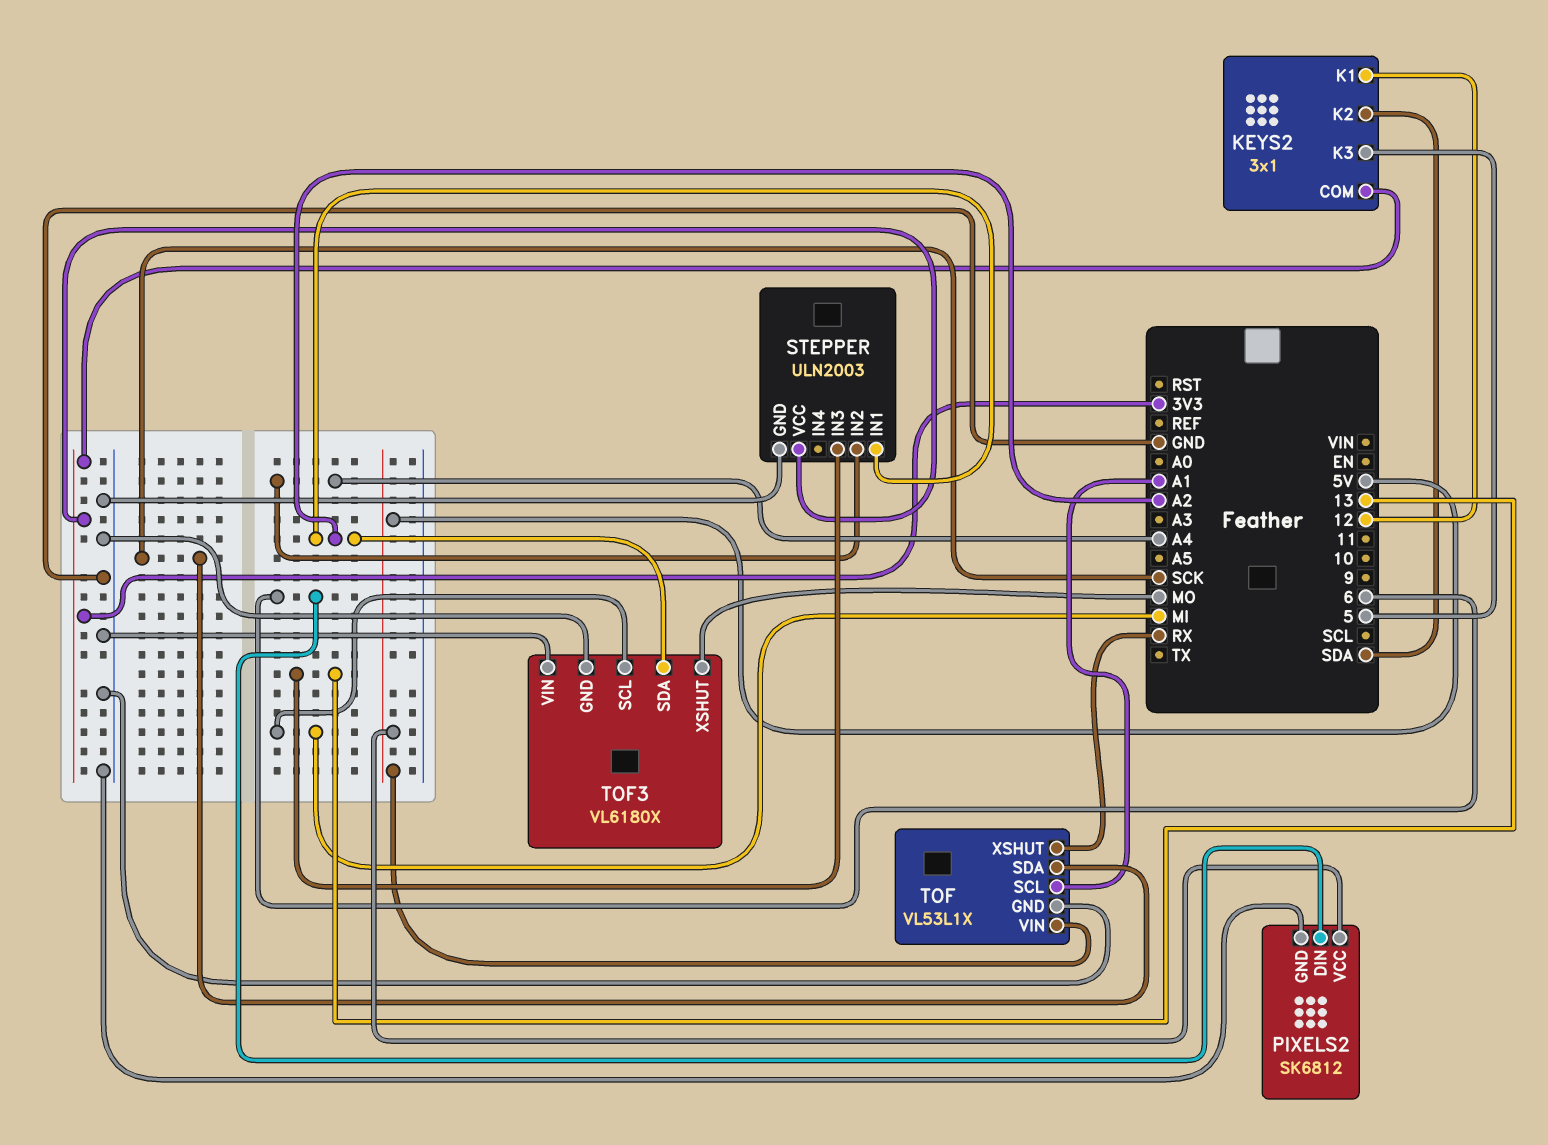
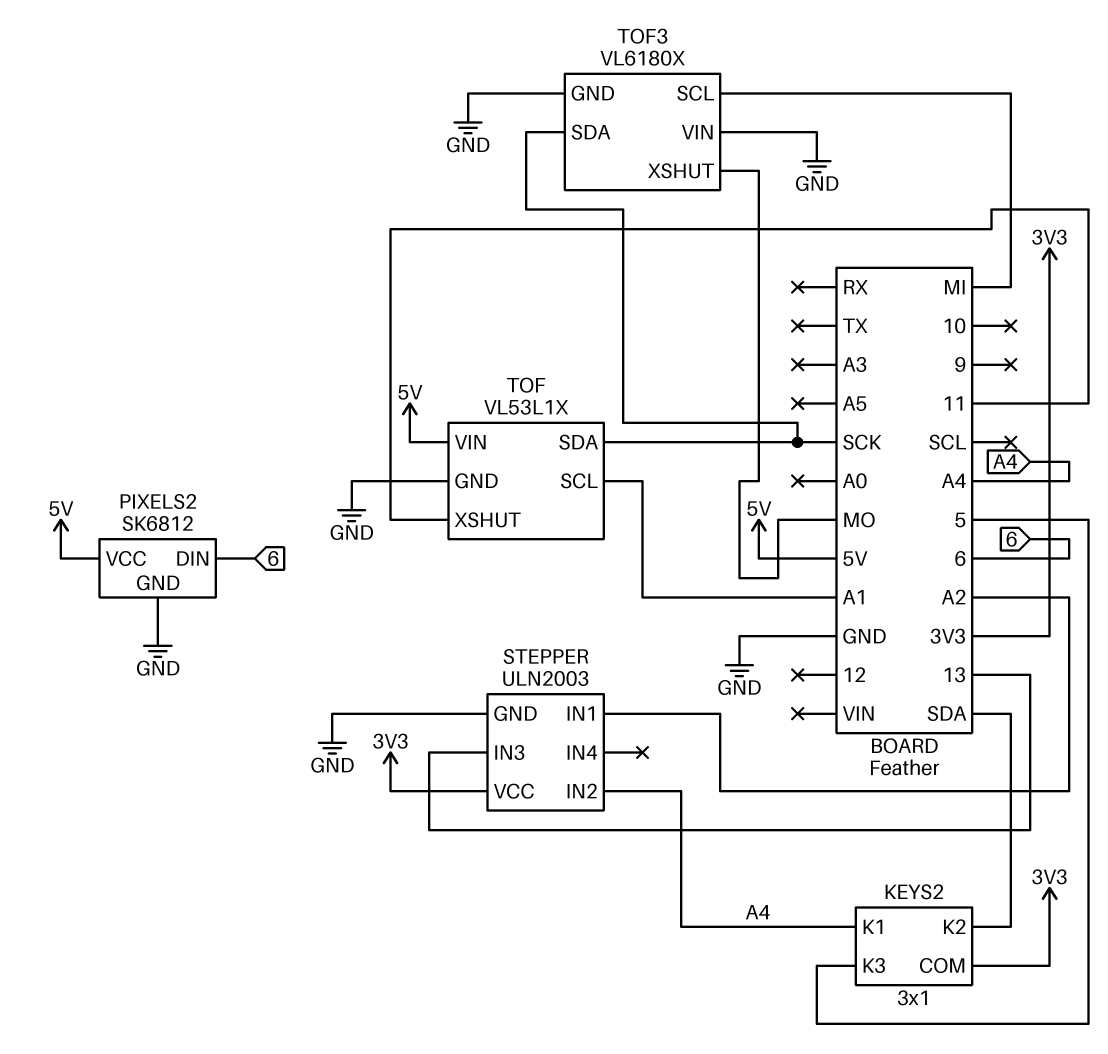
KEYS2 pin K1: 12 -> A4
TOF pin XSHUT: RX -> 11
TOF3 pin SDA: A2 -> SCK

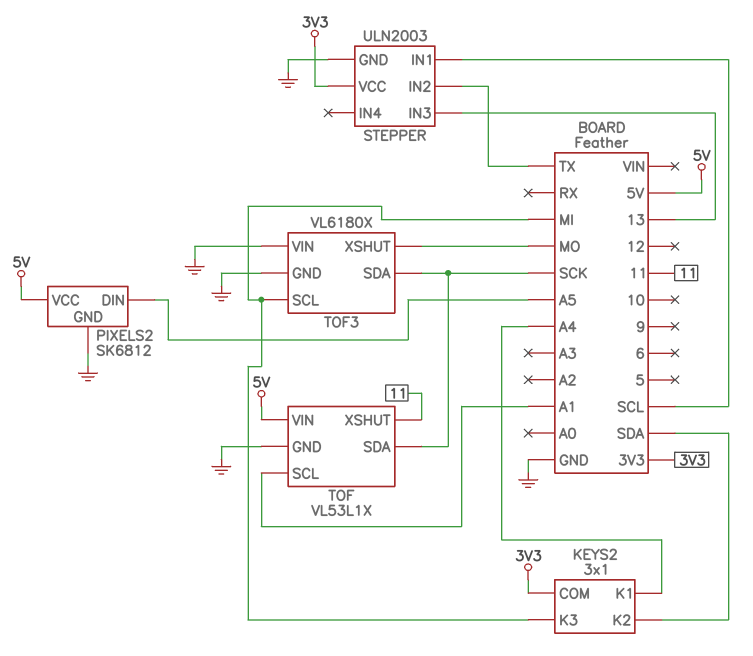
KEYS2 pin K3: 5 -> MI
PIXELS2 pin DIN: 6 -> A5
STEPPER pin IN1: A2 -> SCL
STEPPER pin IN2: A4 -> TX

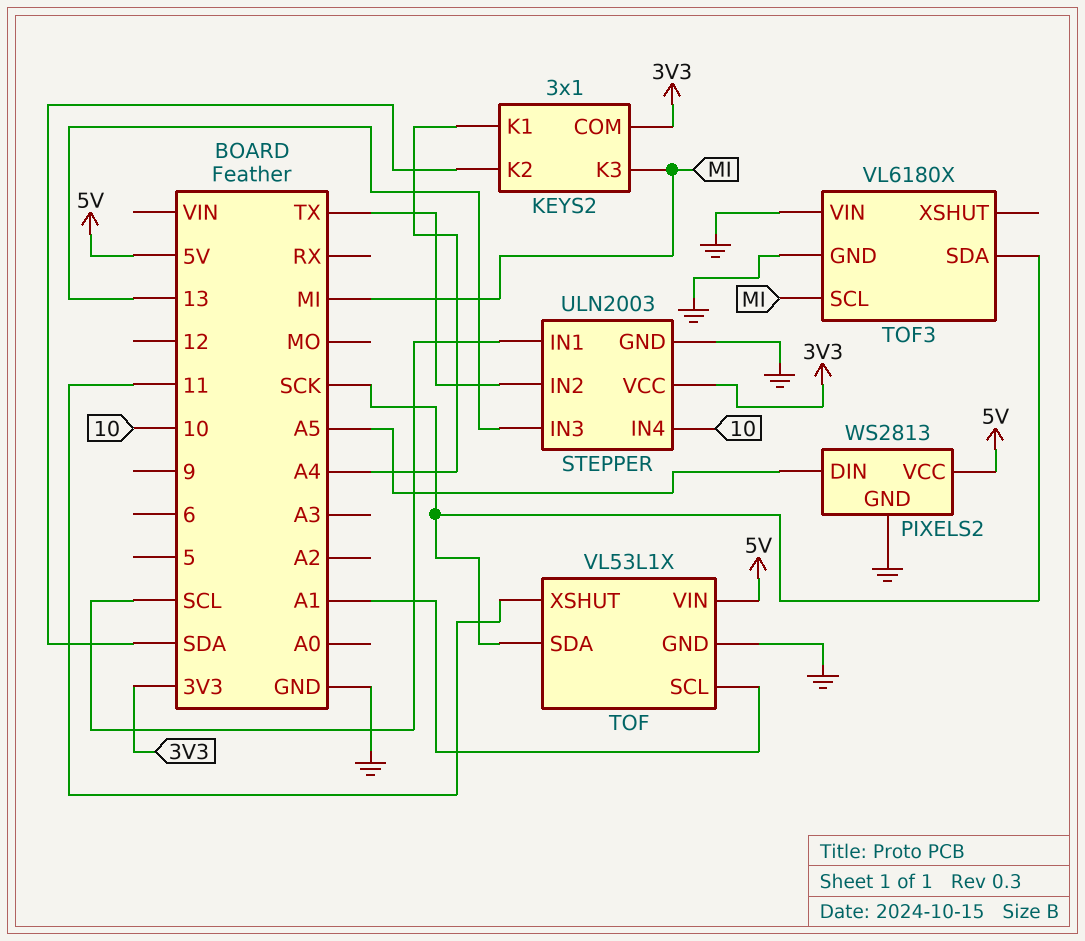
PIXELS2: SK6812 -> WS2813
STEPPER pin IN4: none -> 10
TOF3 pin XSHUT: MO -> none

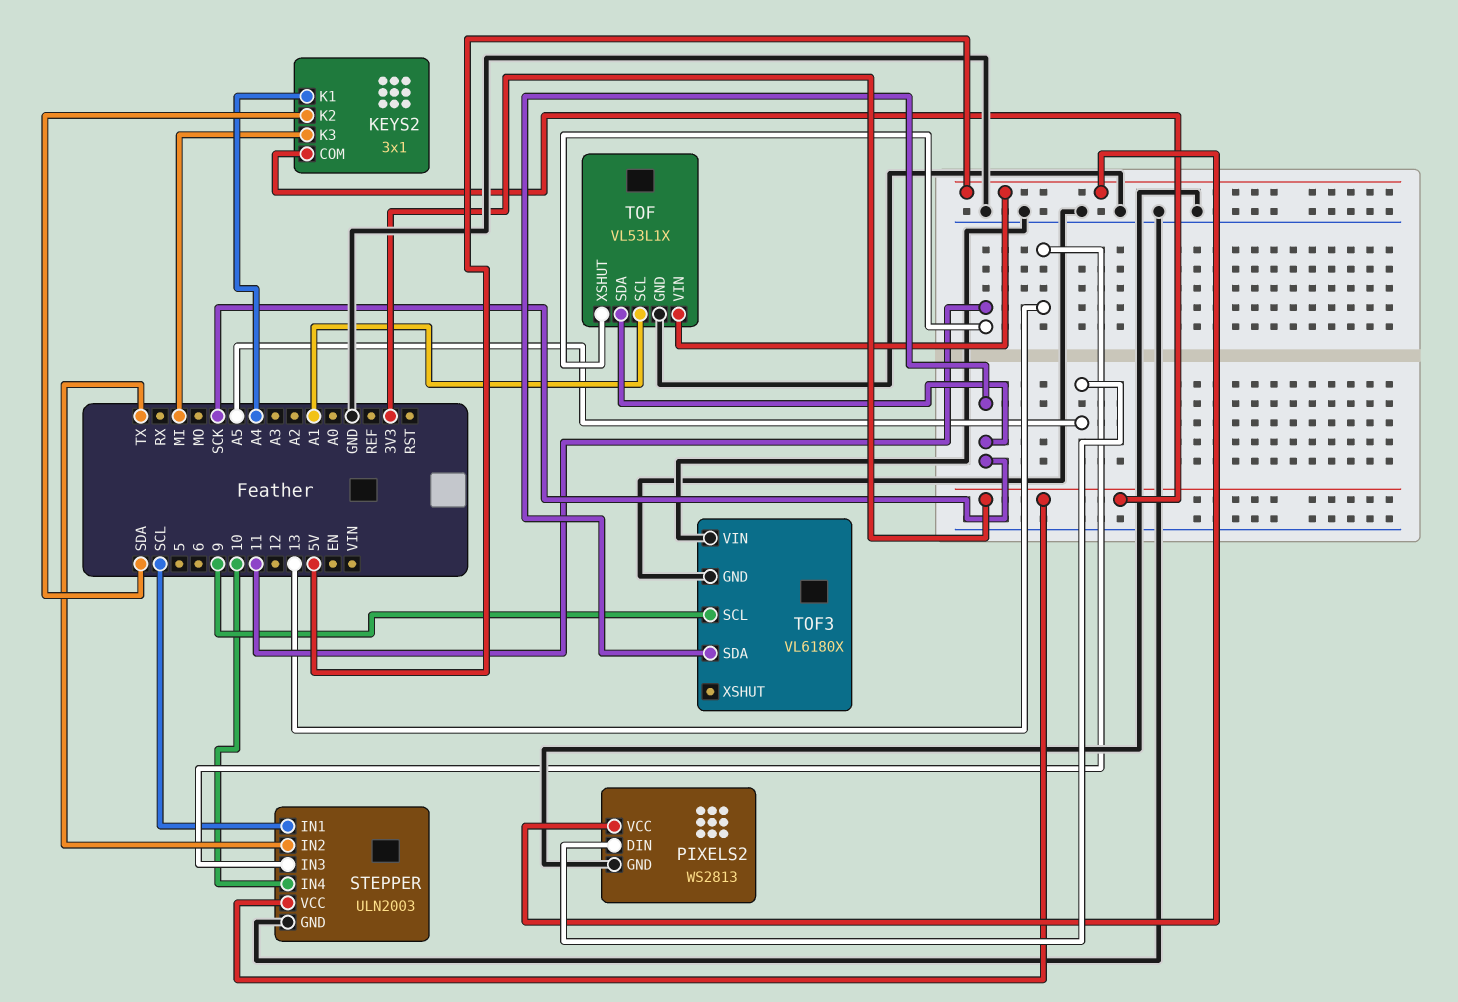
TOF3 pin SCL: MI -> 9

